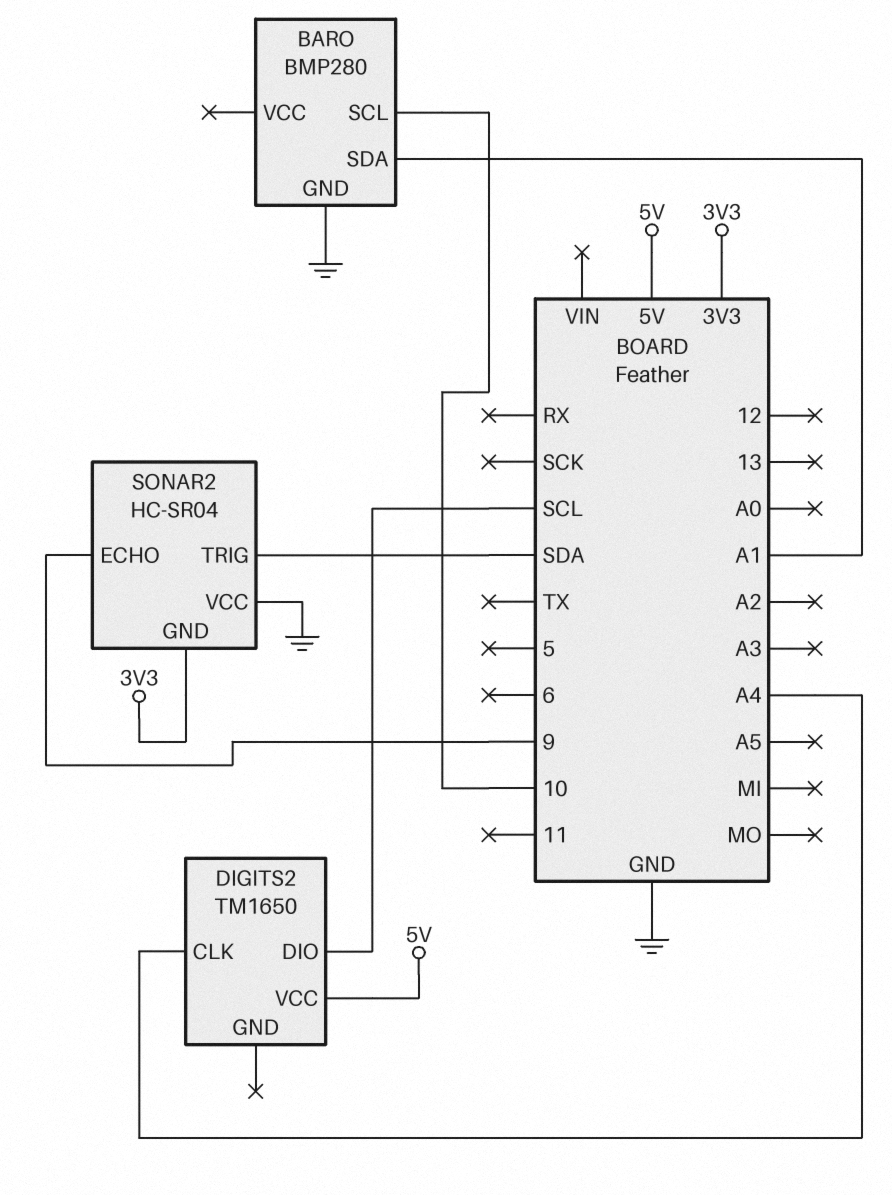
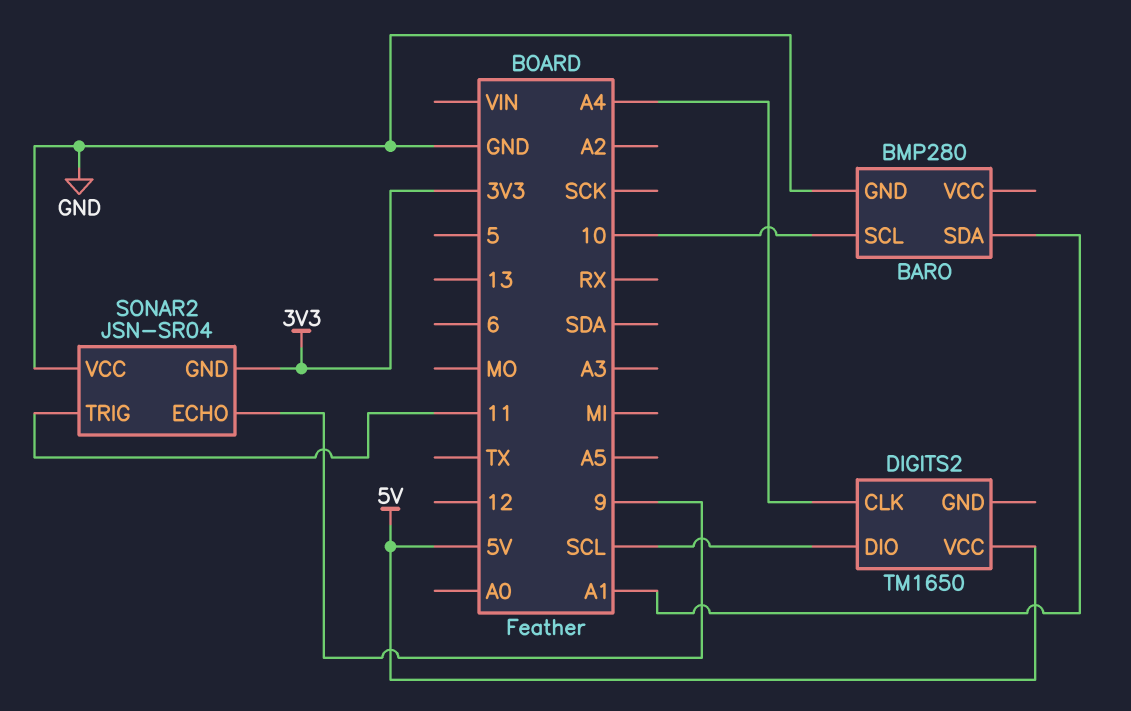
SONAR2: HC-SR04 -> JSN-SR04
SONAR2 pin TRIG: SDA -> 11

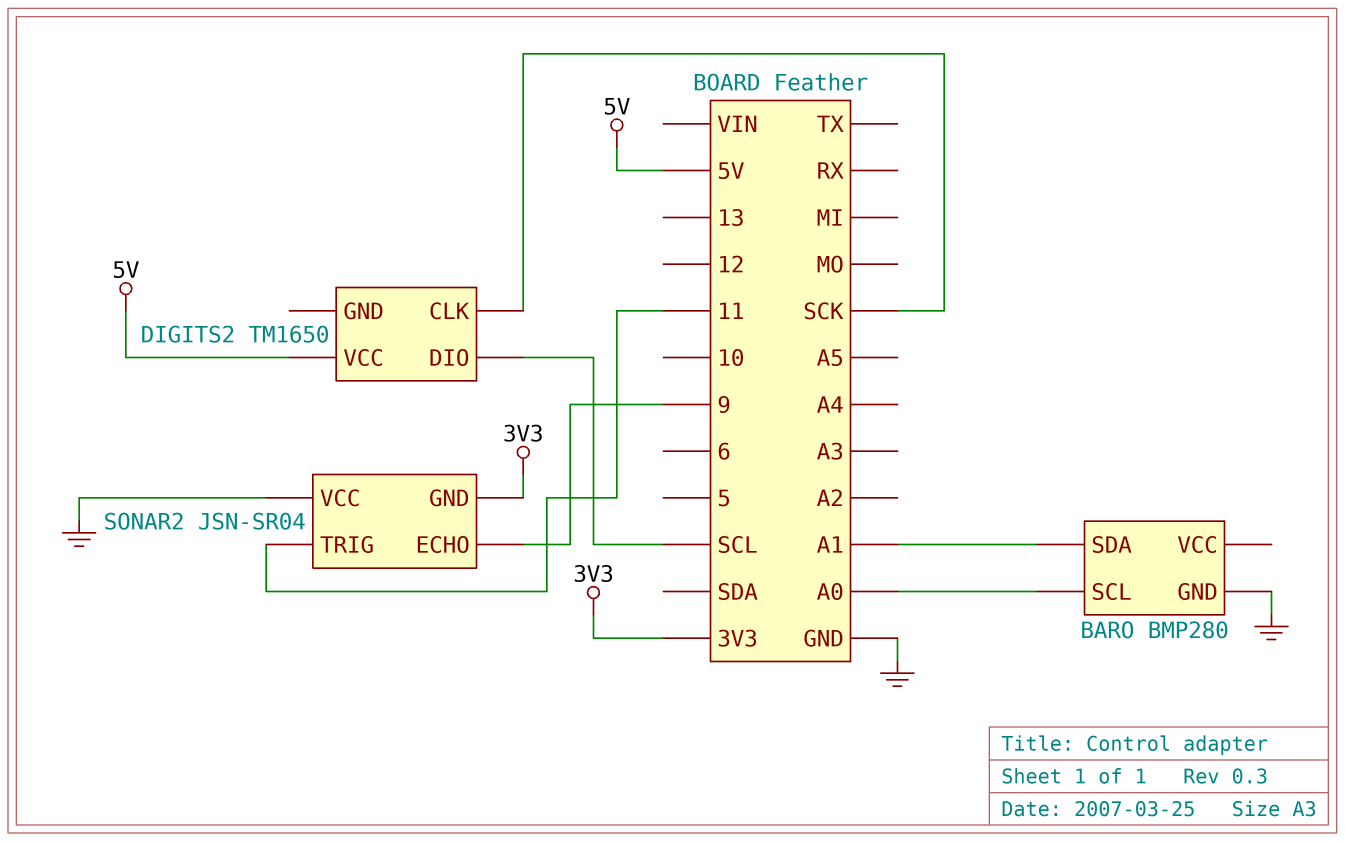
BARO pin SCL: 10 -> A0
DIGITS2 pin CLK: A4 -> SCK

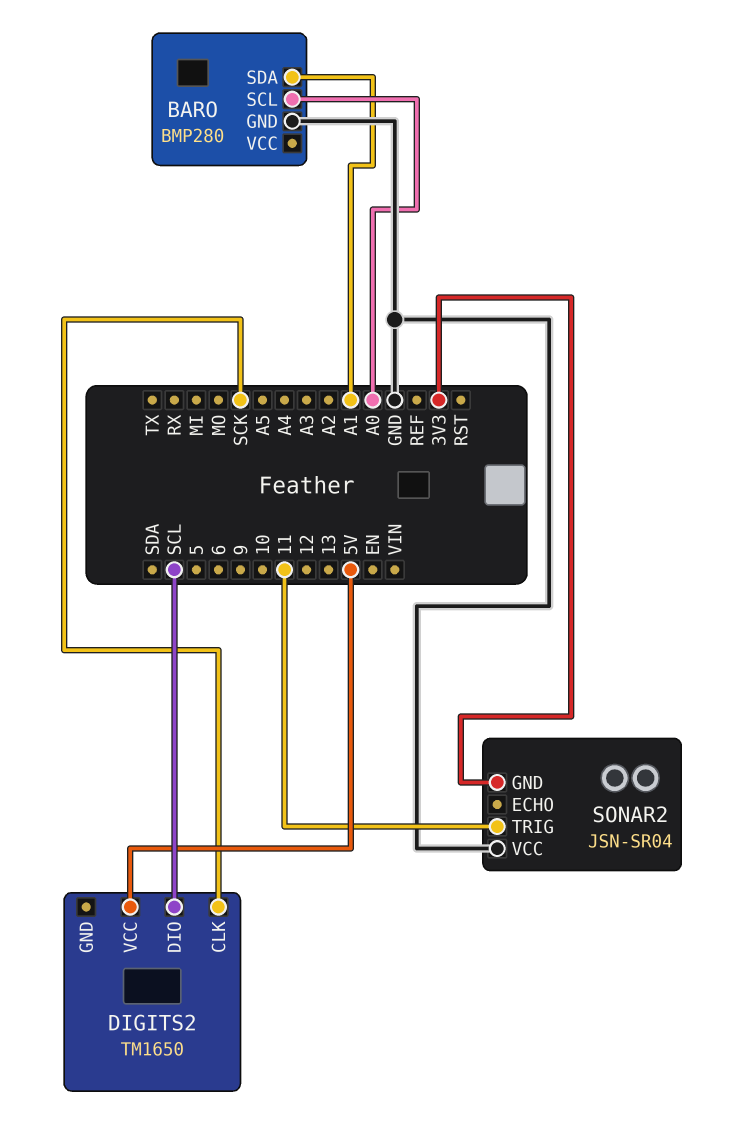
SONAR2 pin ECHO: 9 -> none

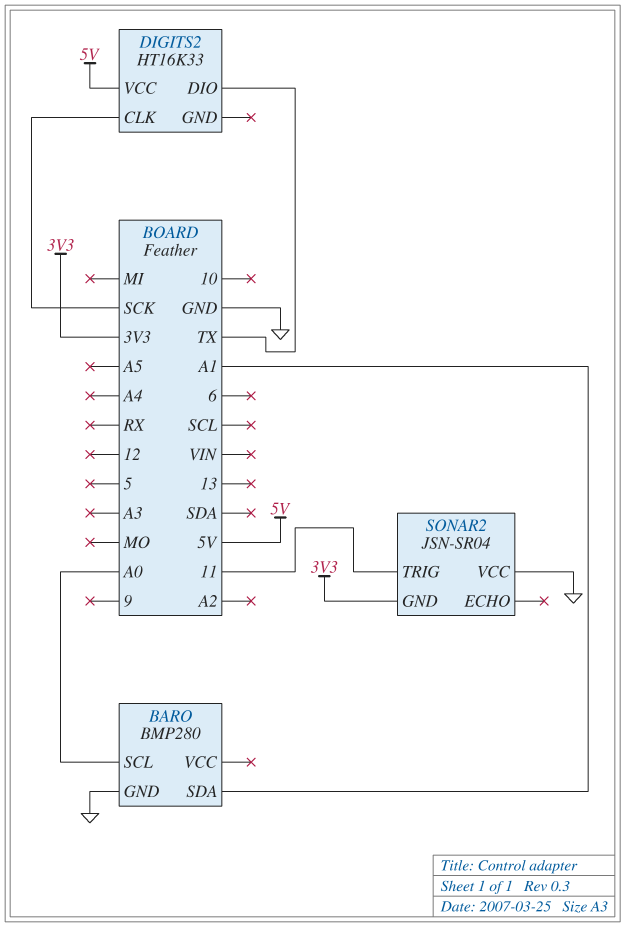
DIGITS2: TM1650 -> HT16K33
DIGITS2 pin DIO: SCL -> TX

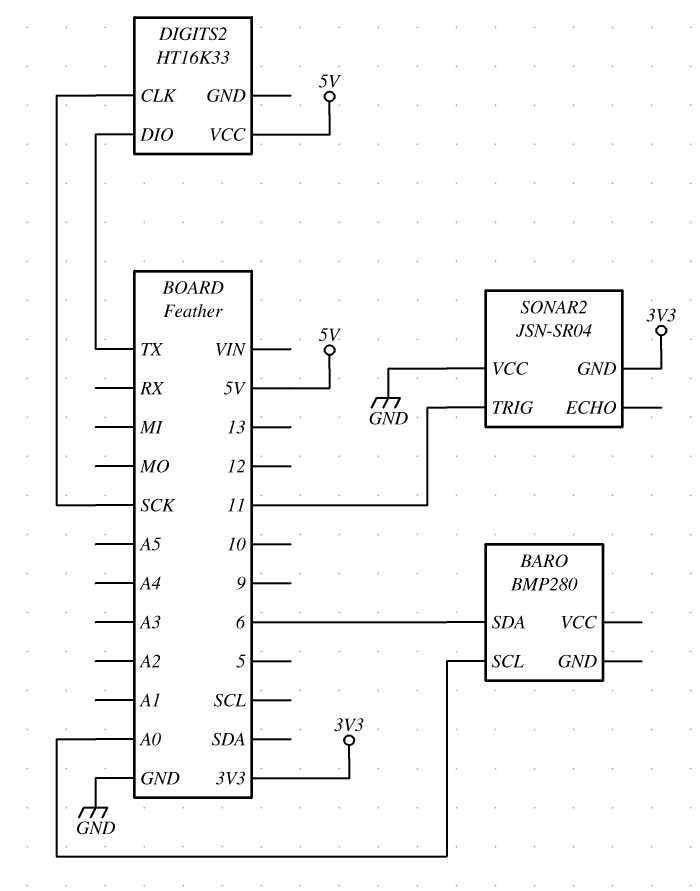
BARO pin GND: GND -> none
BARO pin SDA: A1 -> 6

